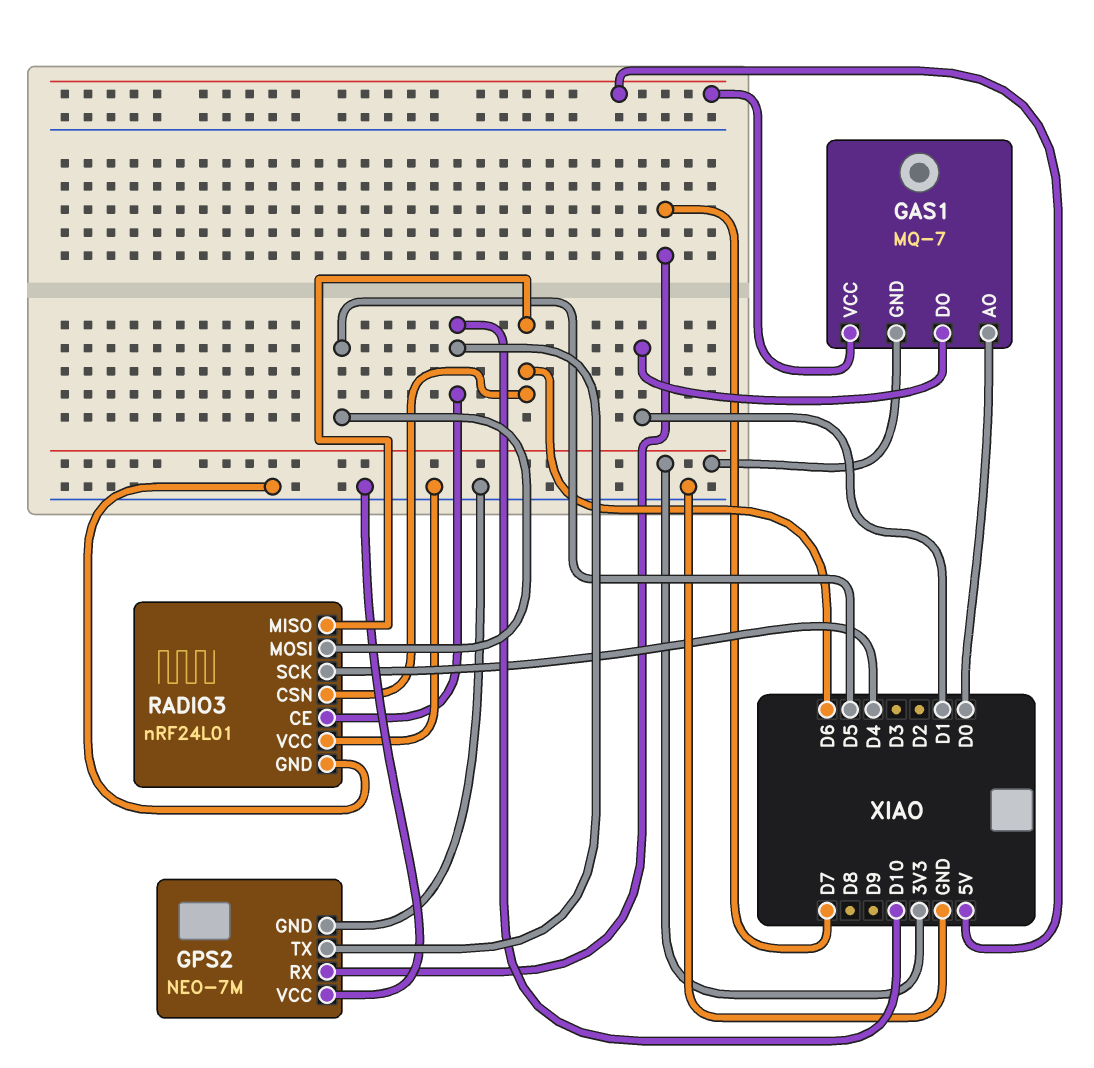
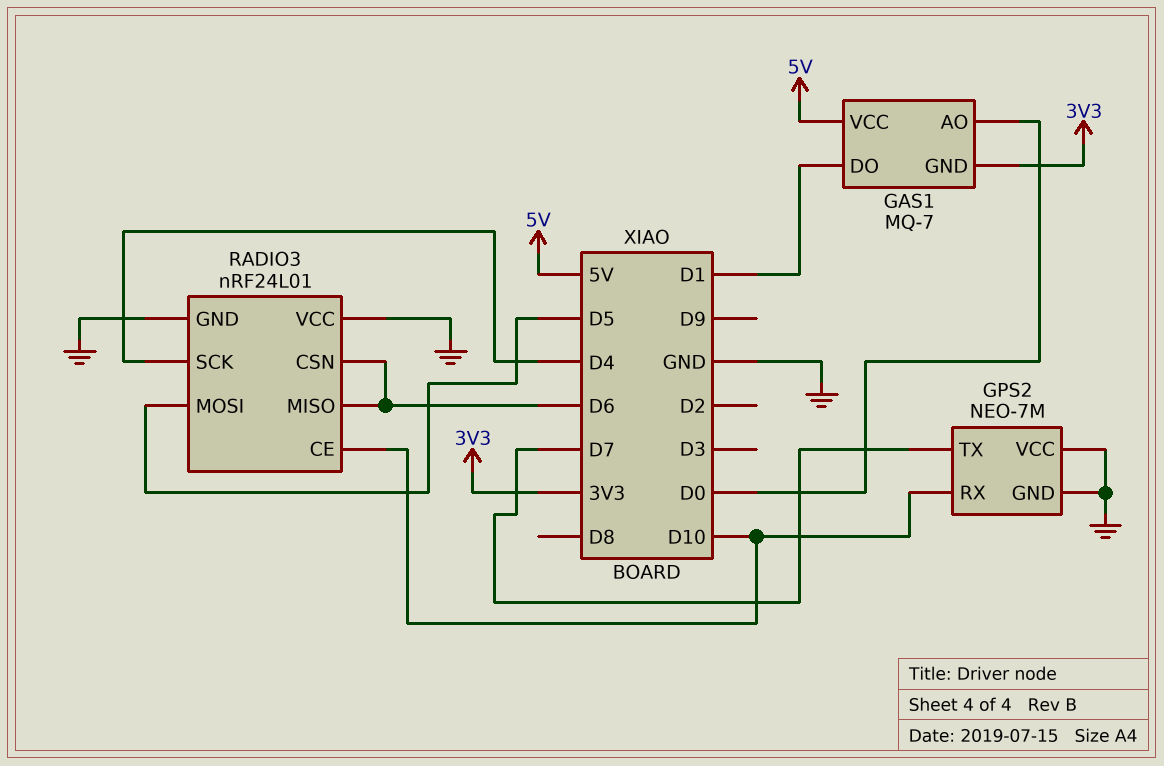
GPS2 pin RX: D7 -> D10
GPS2 pin TX: D10 -> D7

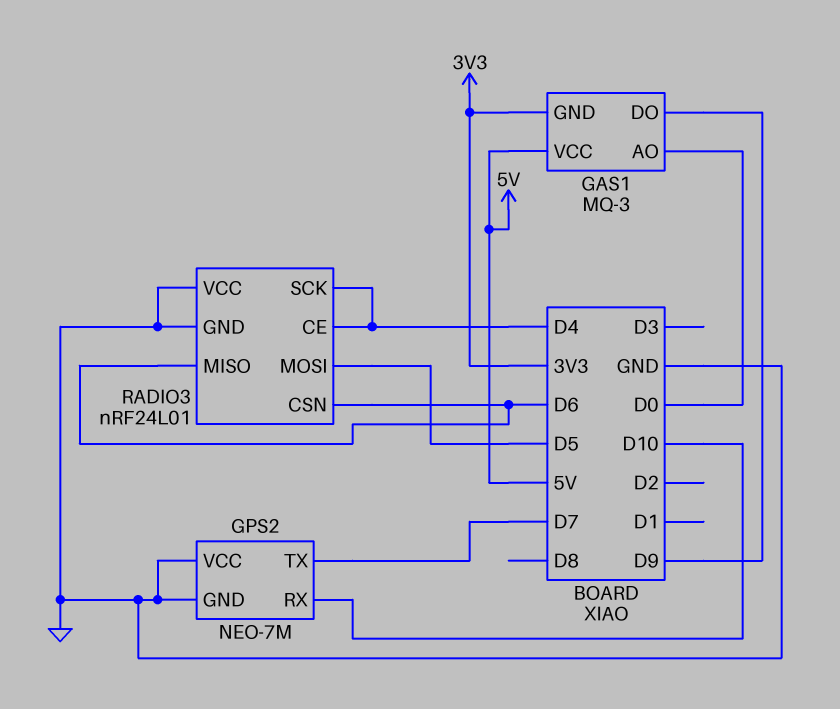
GAS1: MQ-7 -> MQ-3
GAS1 pin DO: D1 -> D9
RADIO3 pin CE: D10 -> D4

